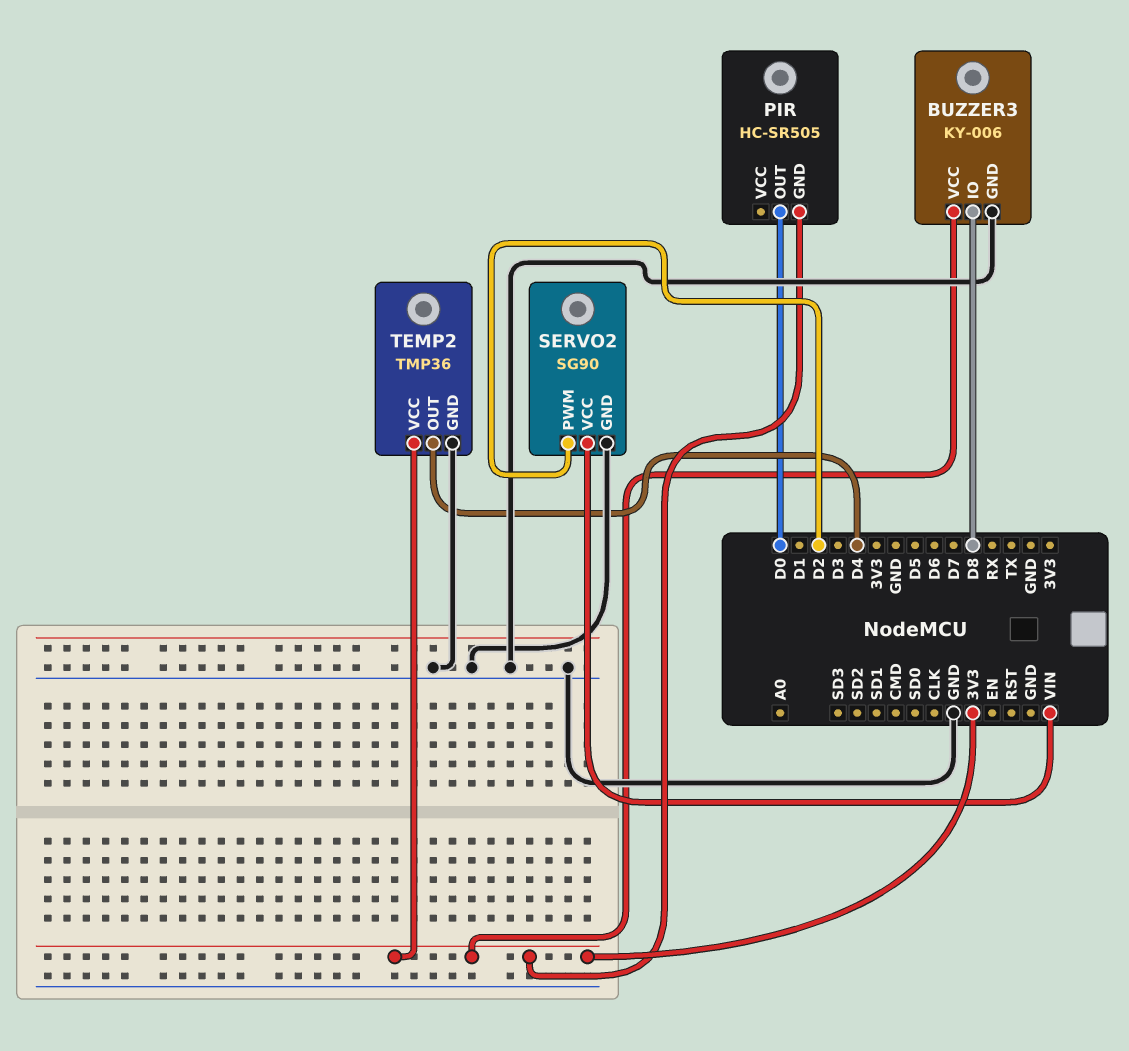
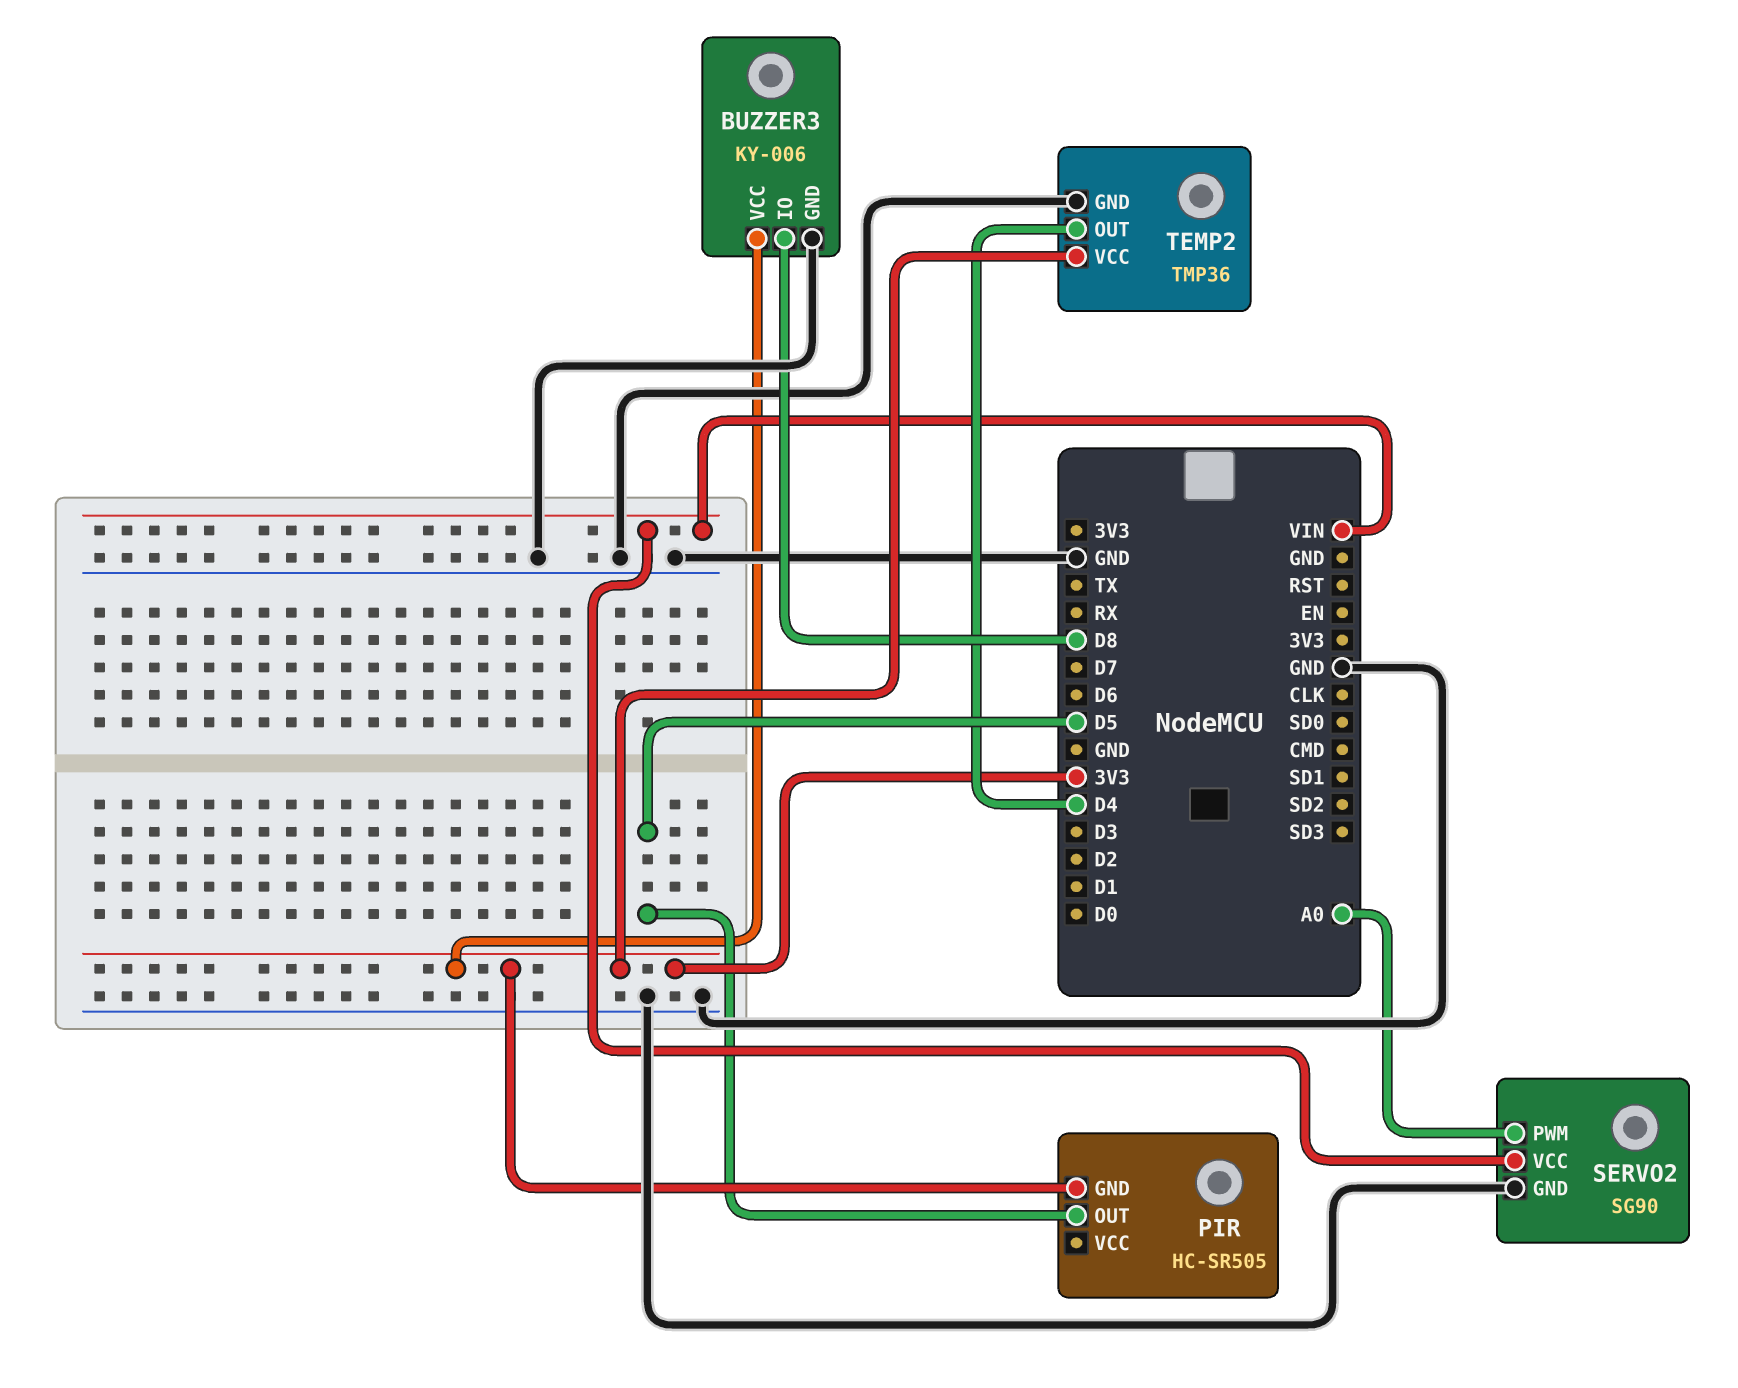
PIR pin OUT: D0 -> D5
SERVO2 pin PWM: D2 -> A0

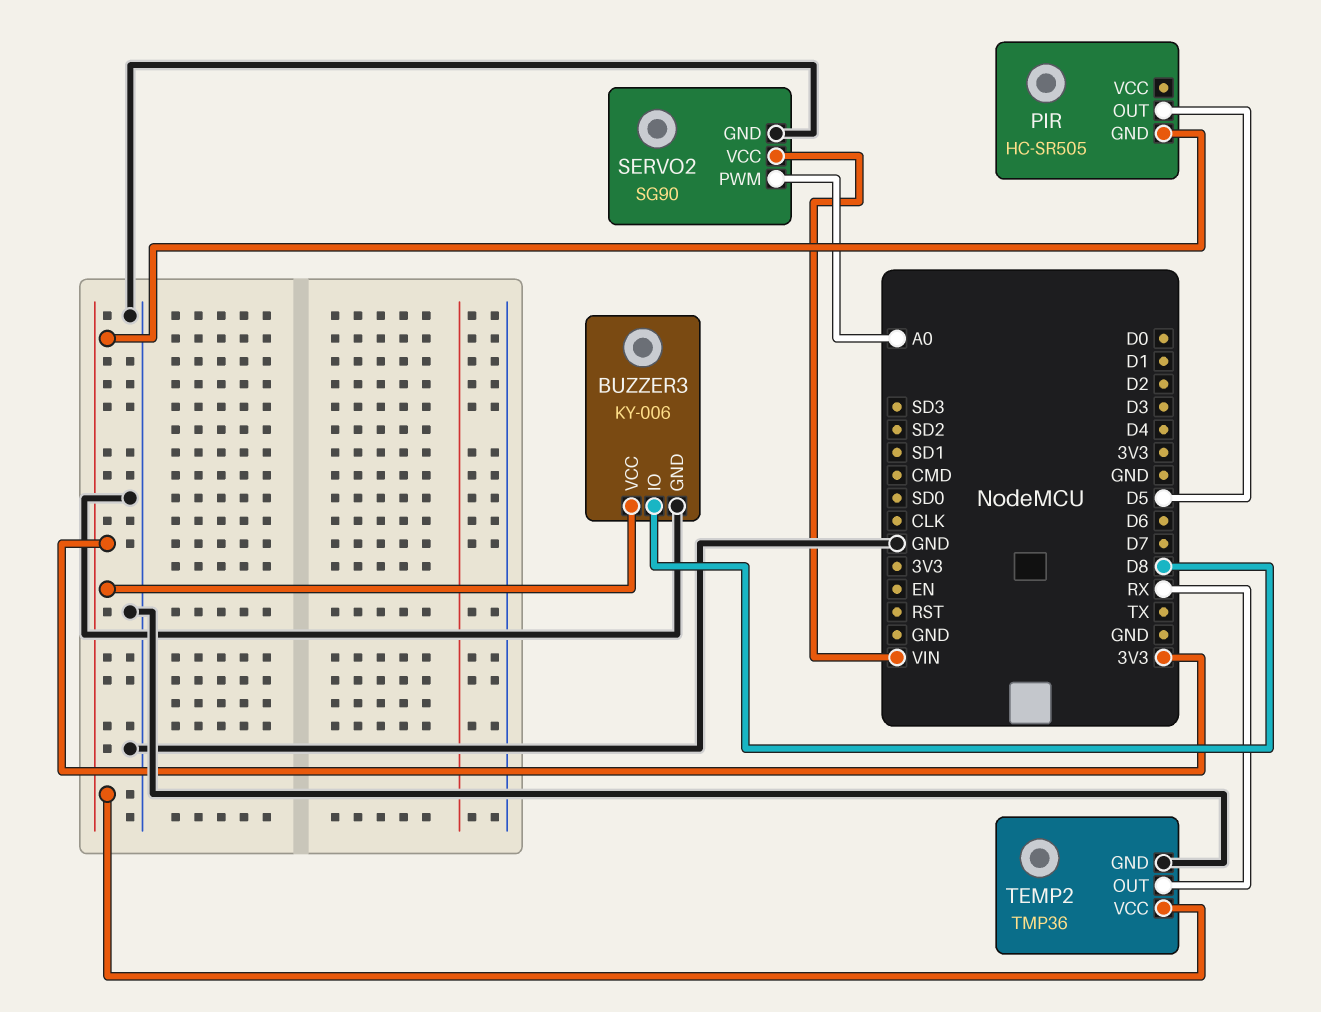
TEMP2 pin OUT: D4 -> RX

